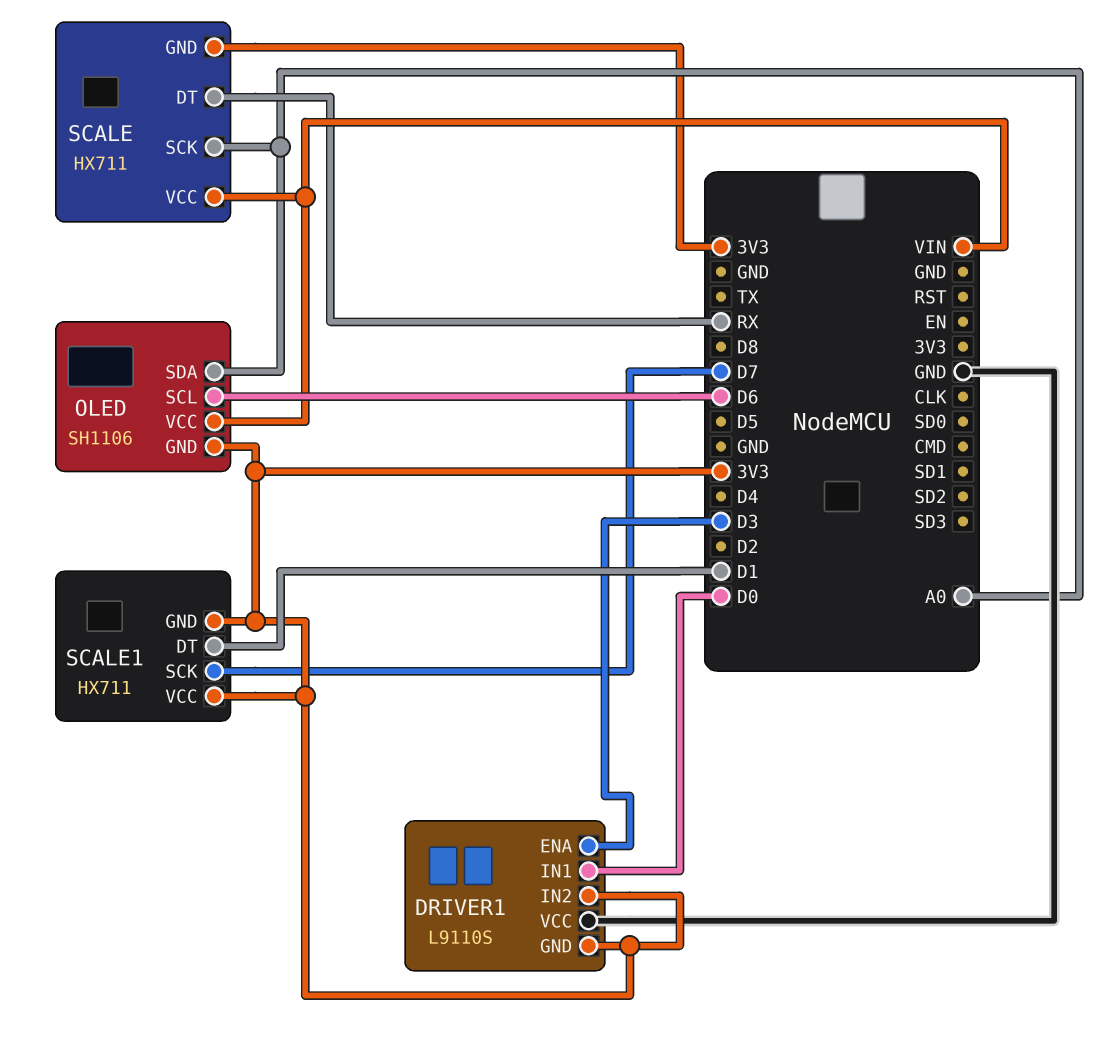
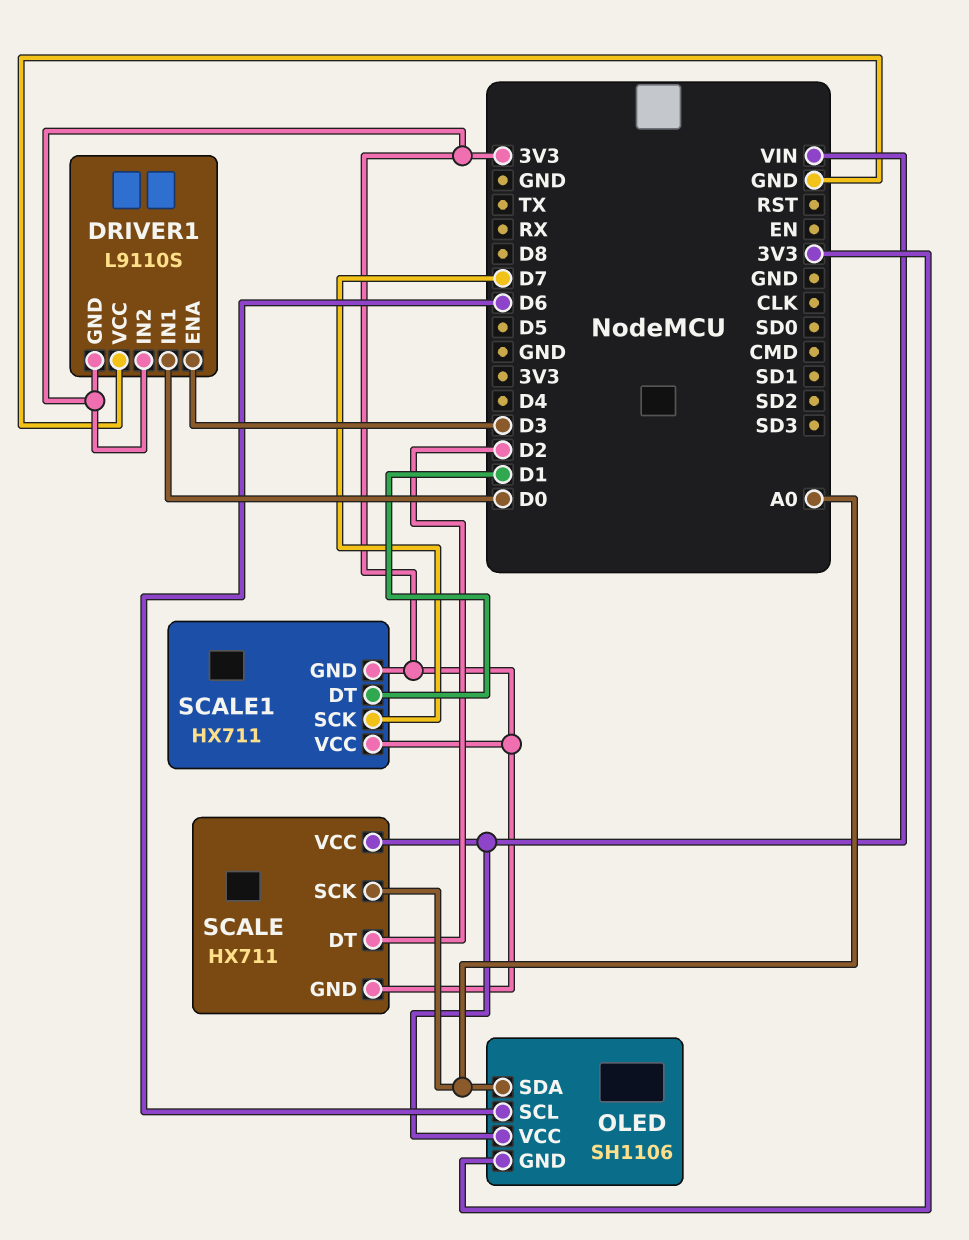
SCALE pin DT: RX -> D2

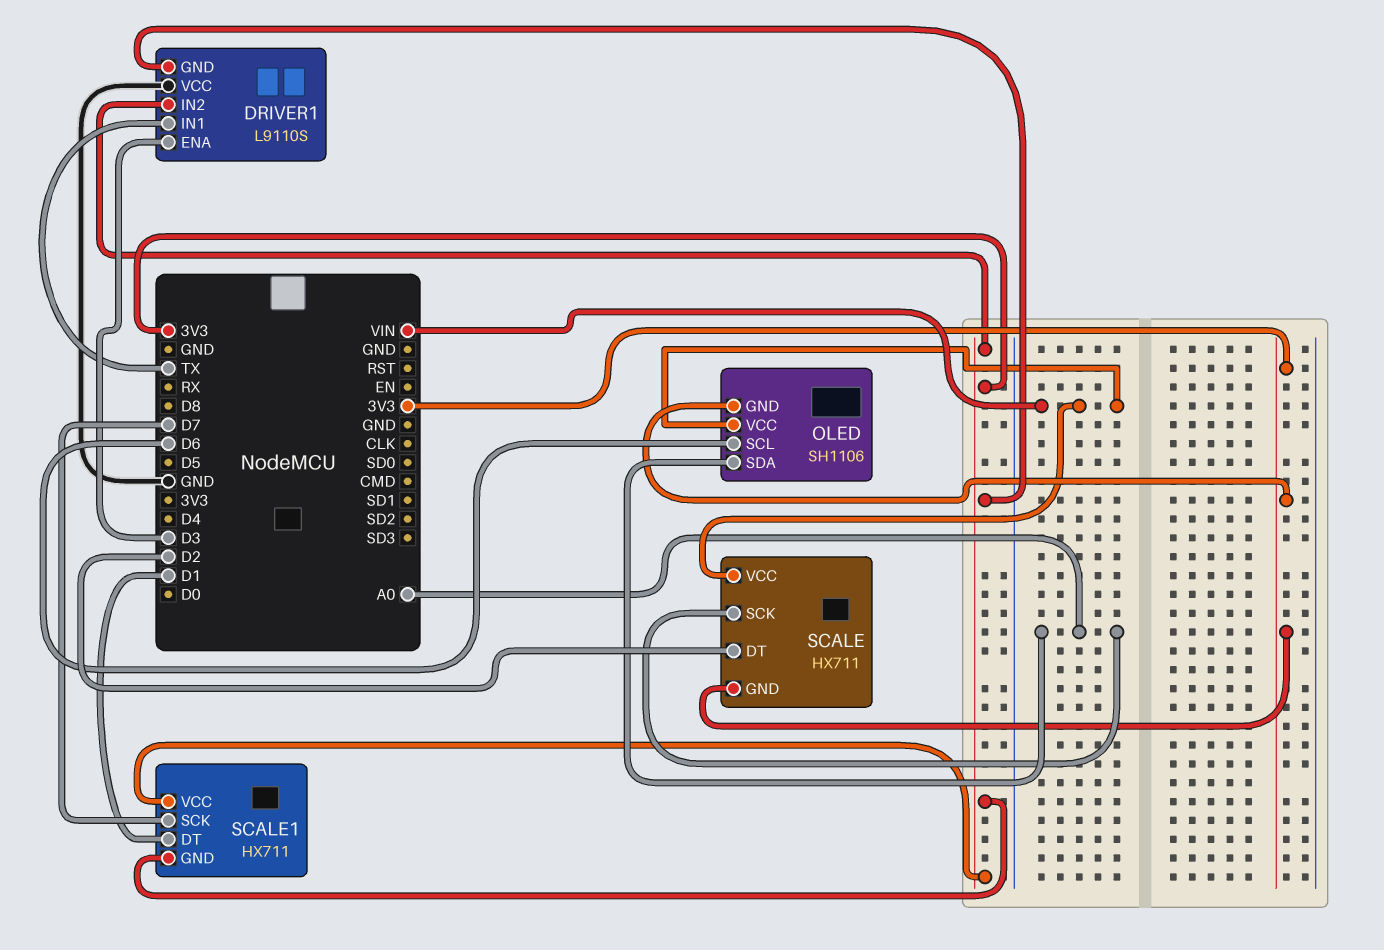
DRIVER1 pin IN1: D0 -> TX

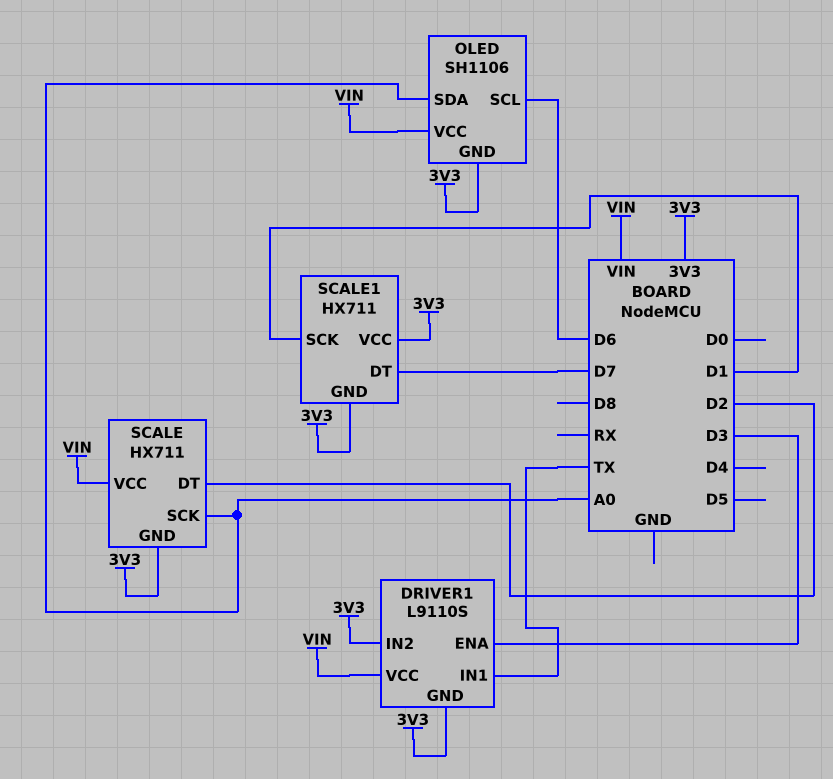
DRIVER1 pin VCC: GND -> VIN
SCALE1 pin DT: D1 -> D7
SCALE1 pin SCK: D7 -> D1

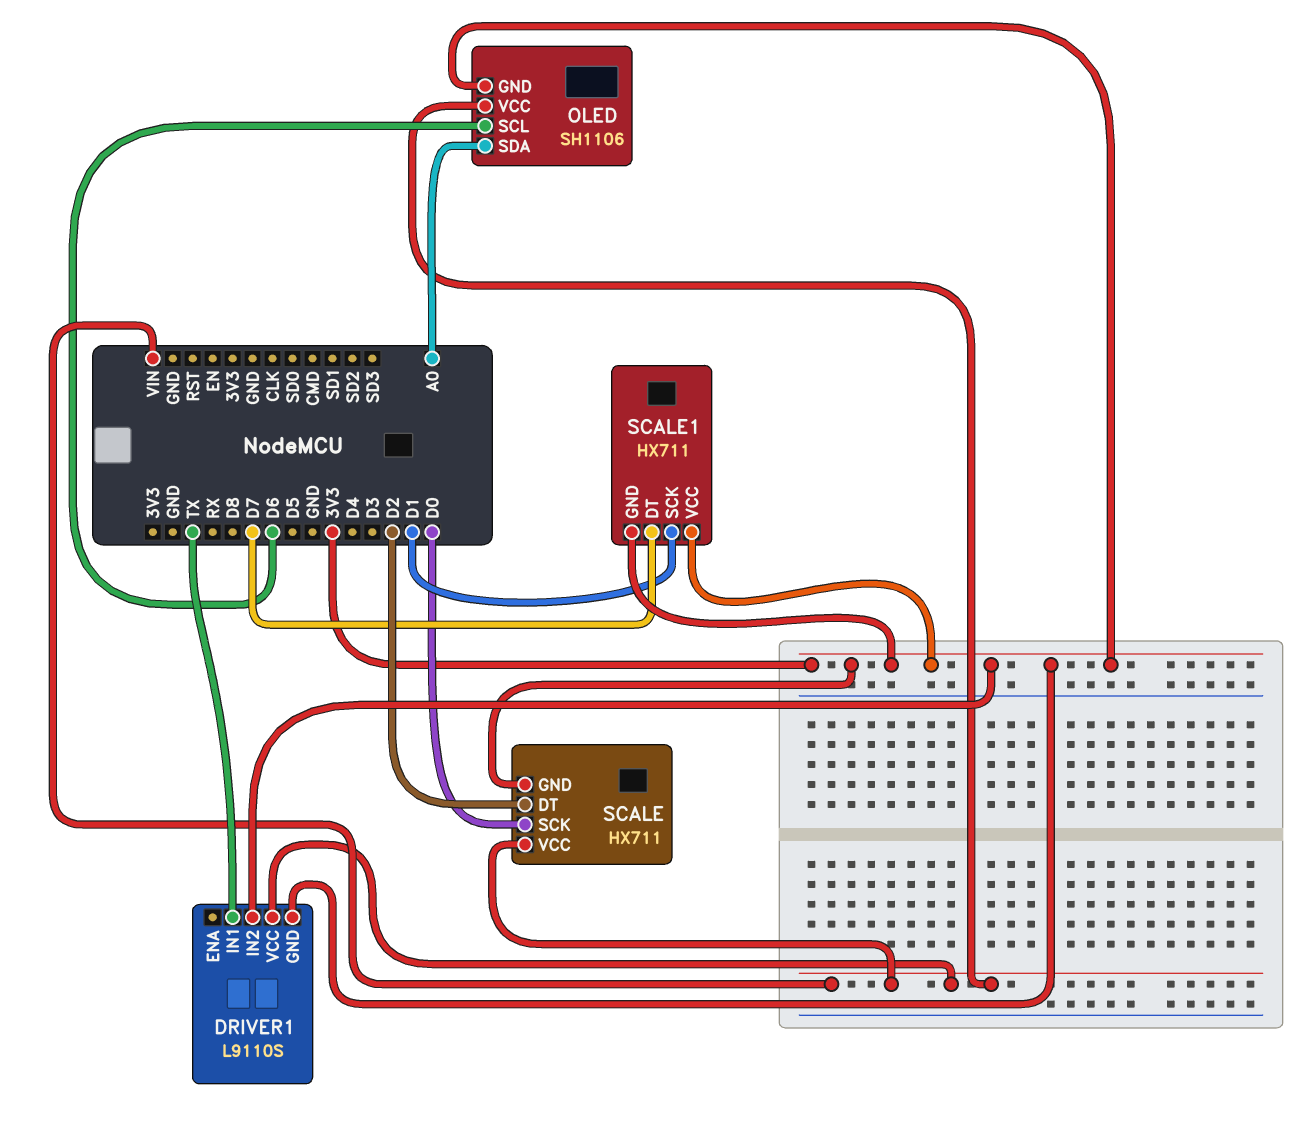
DRIVER1 pin ENA: D3 -> none
SCALE pin SCK: A0 -> D0

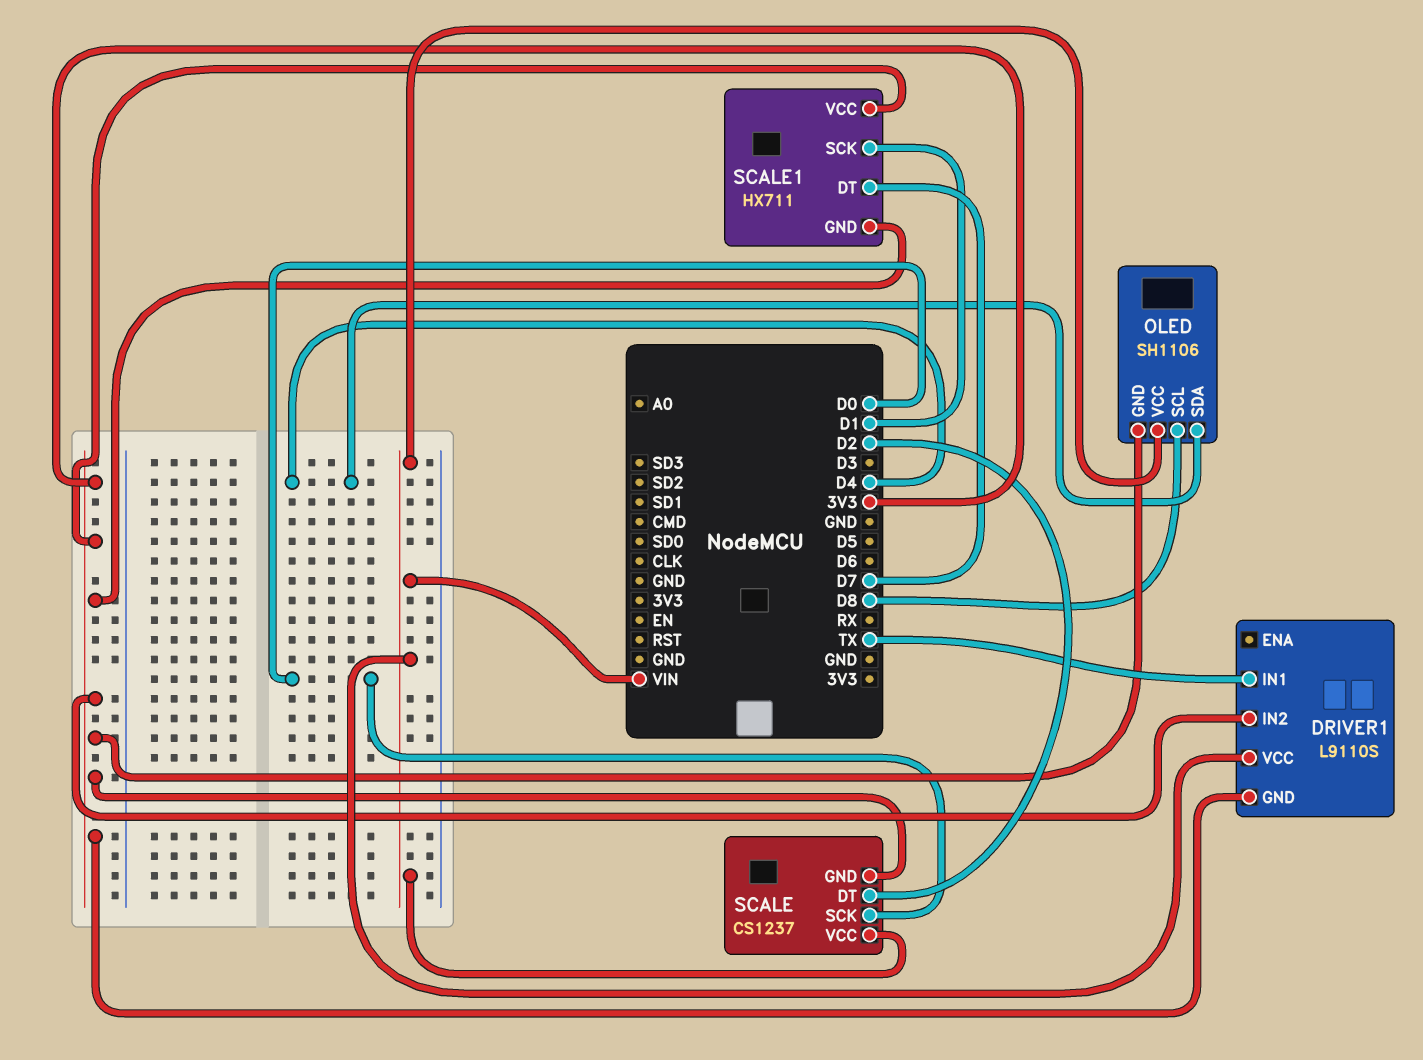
OLED pin SCL: D6 -> D8
OLED pin SDA: A0 -> D4
SCALE: HX711 -> CS1237

